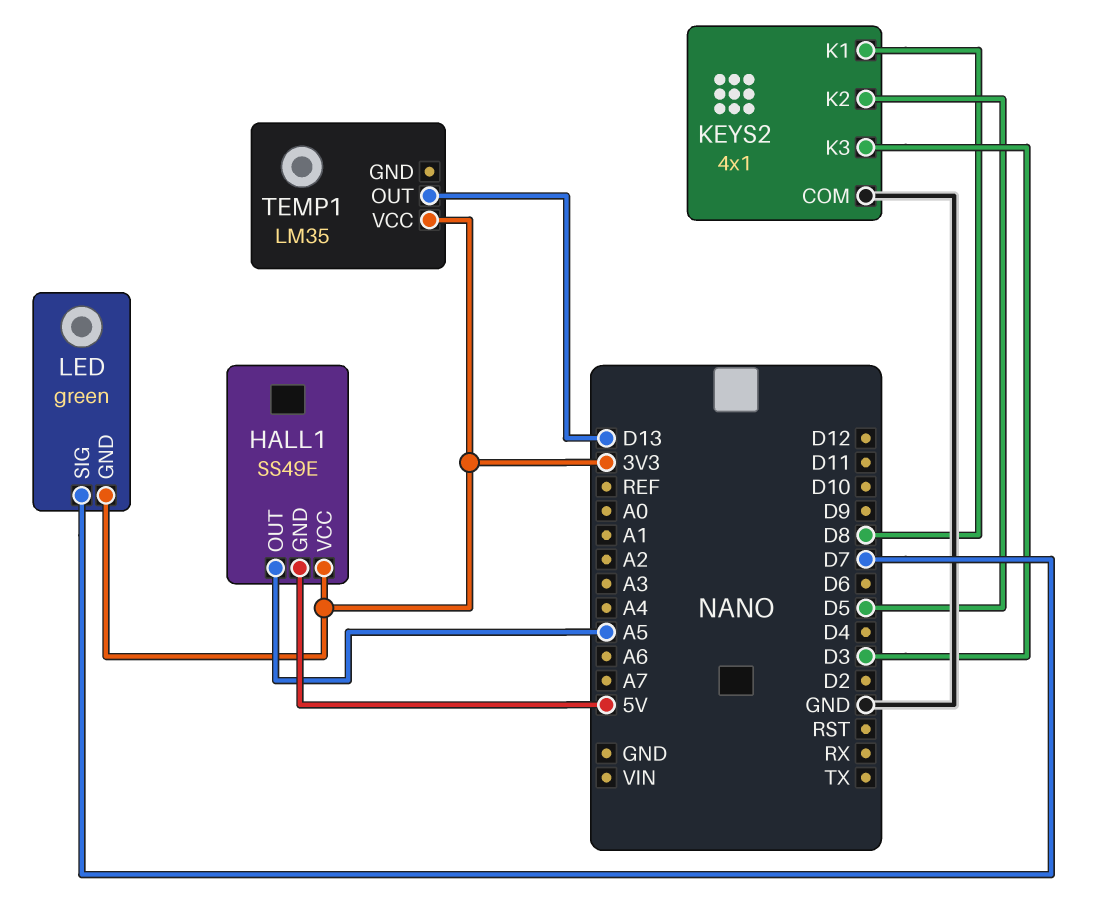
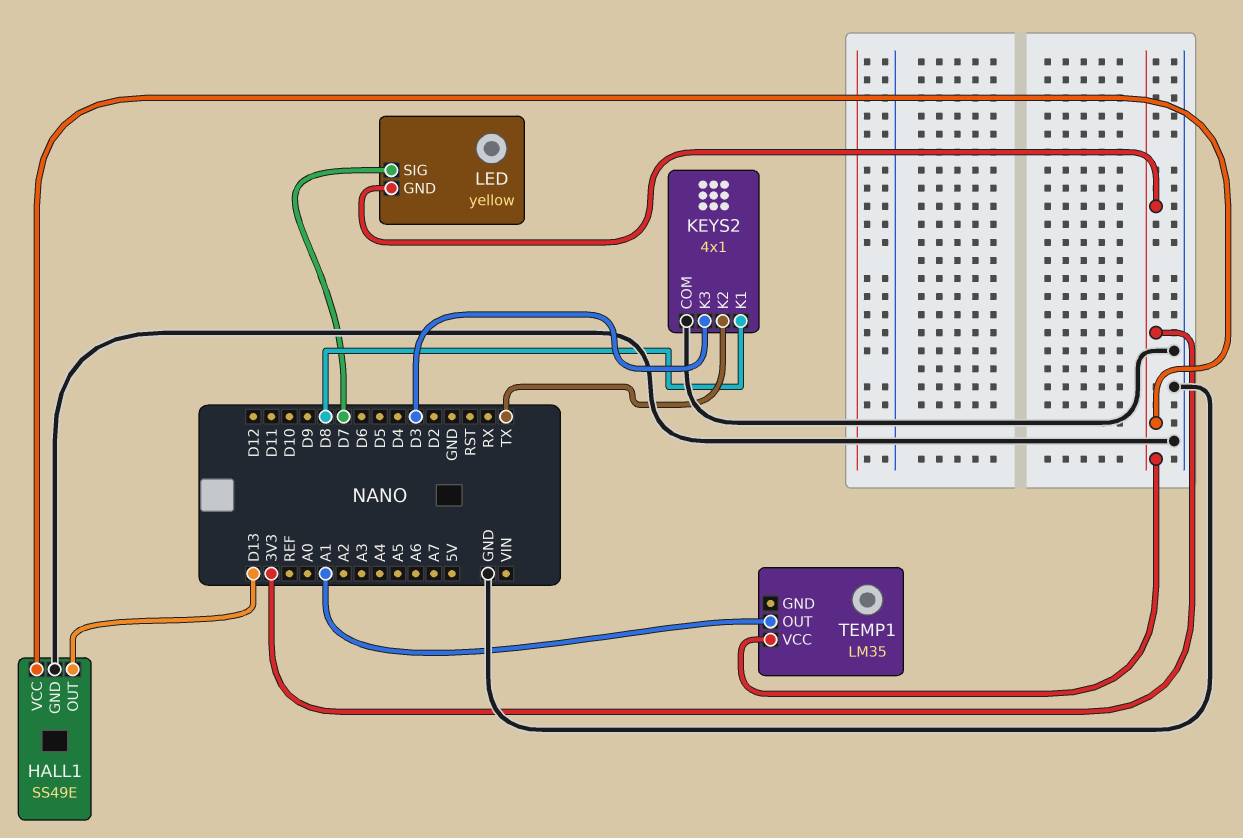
HALL1 pin GND: 5V -> GND
HALL1 pin OUT: A5 -> D13
KEYS2 pin K2: D5 -> TX
LED: green -> yellow
TEMP1 pin OUT: D13 -> A1

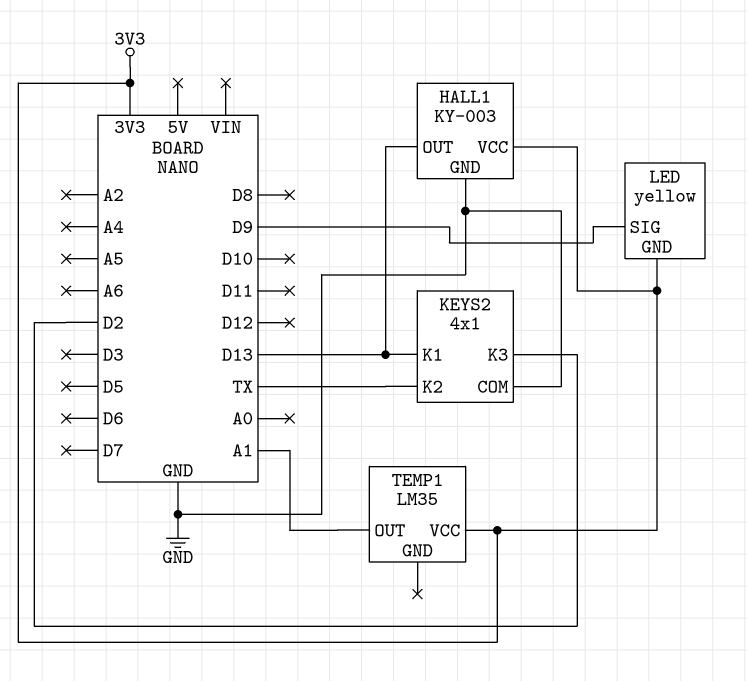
HALL1: SS49E -> KY-003
KEYS2 pin K1: D8 -> D13
KEYS2 pin K3: D3 -> D2
LED pin SIG: D7 -> D9

